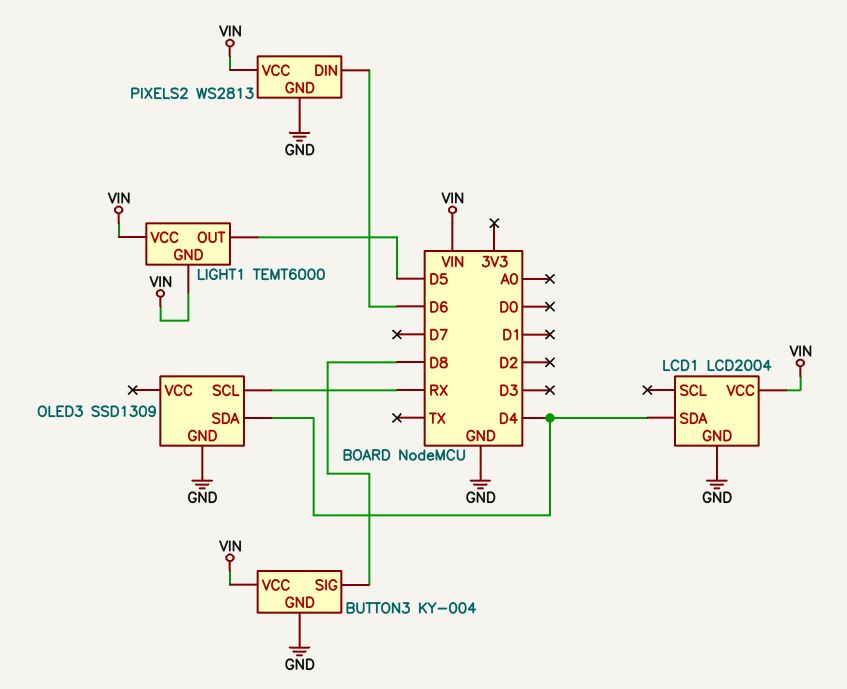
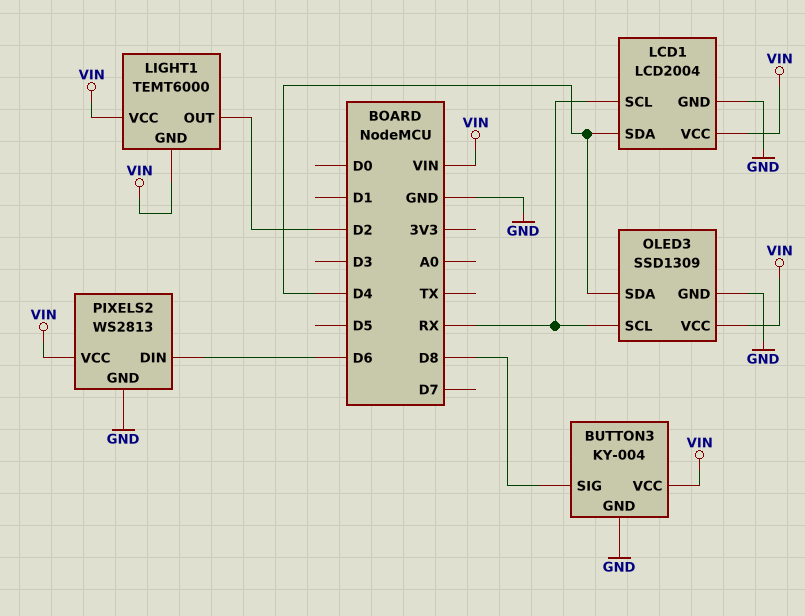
LCD1 pin SCL: none -> RX
LIGHT1 pin OUT: D5 -> D2
OLED3 pin VCC: none -> VIN

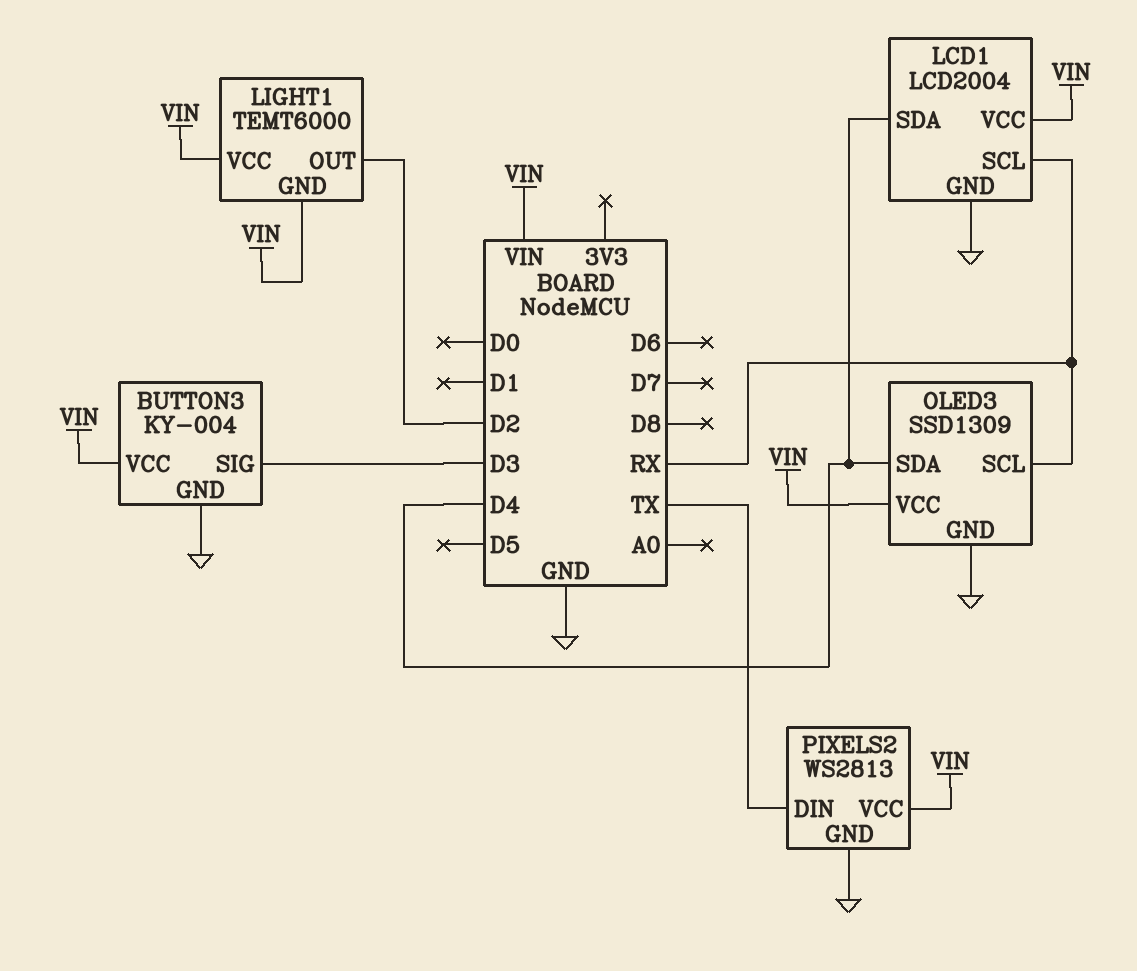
BUTTON3 pin SIG: D8 -> D3
PIXELS2 pin DIN: D6 -> TX

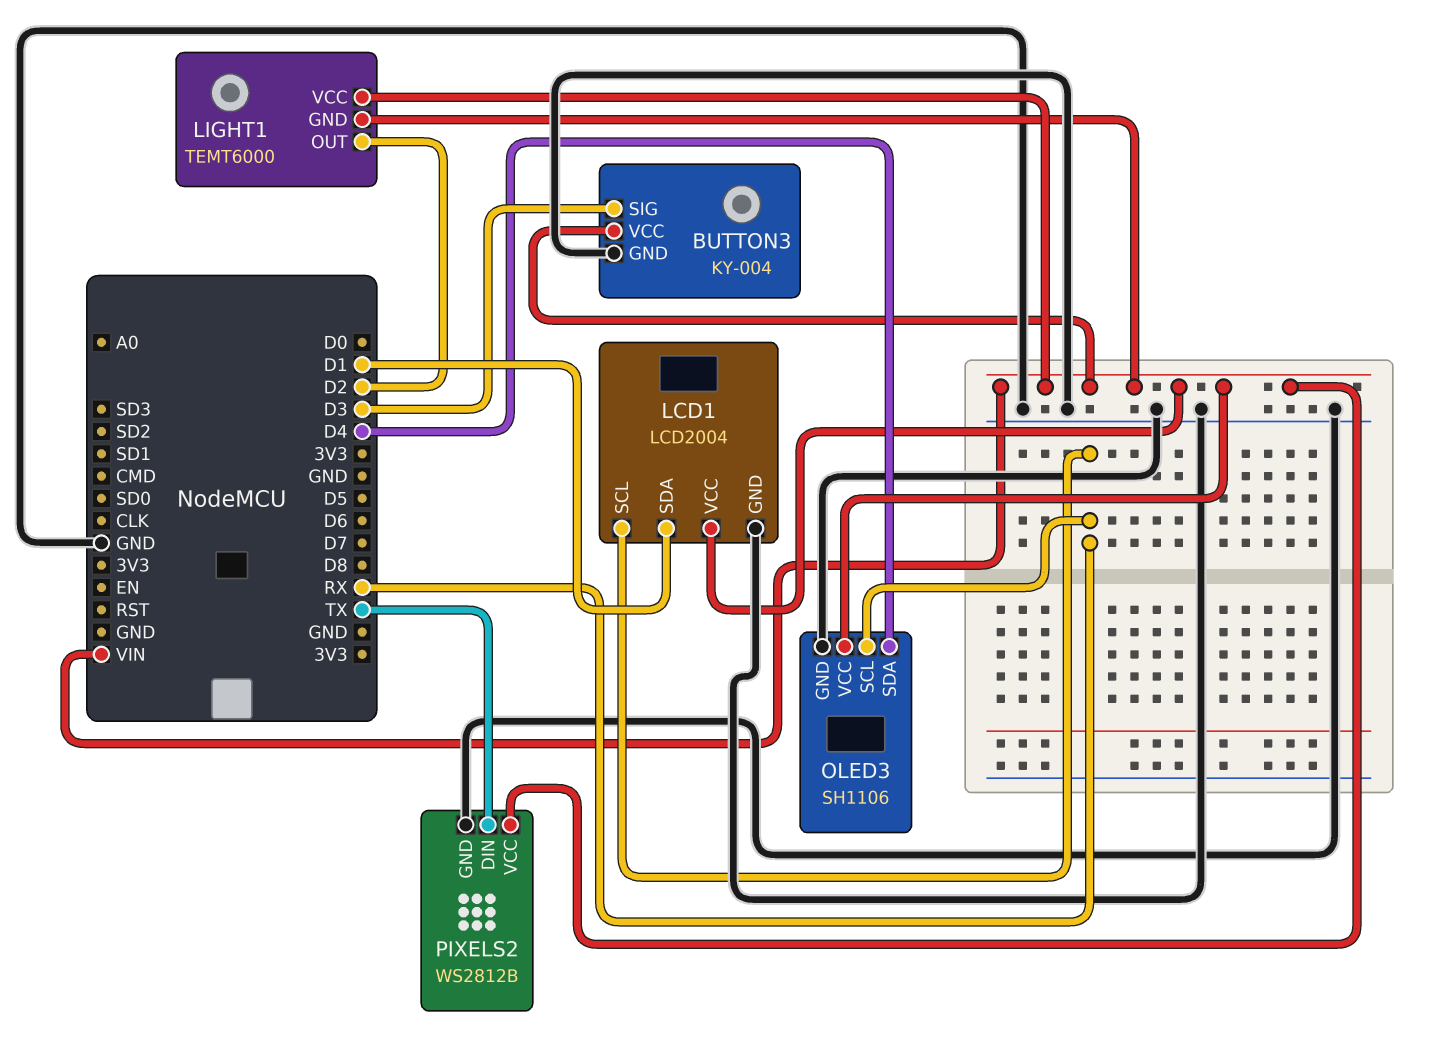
LCD1 pin SDA: D4 -> D1
OLED3: SSD1309 -> SH1106
PIXELS2: WS2813 -> WS2812B

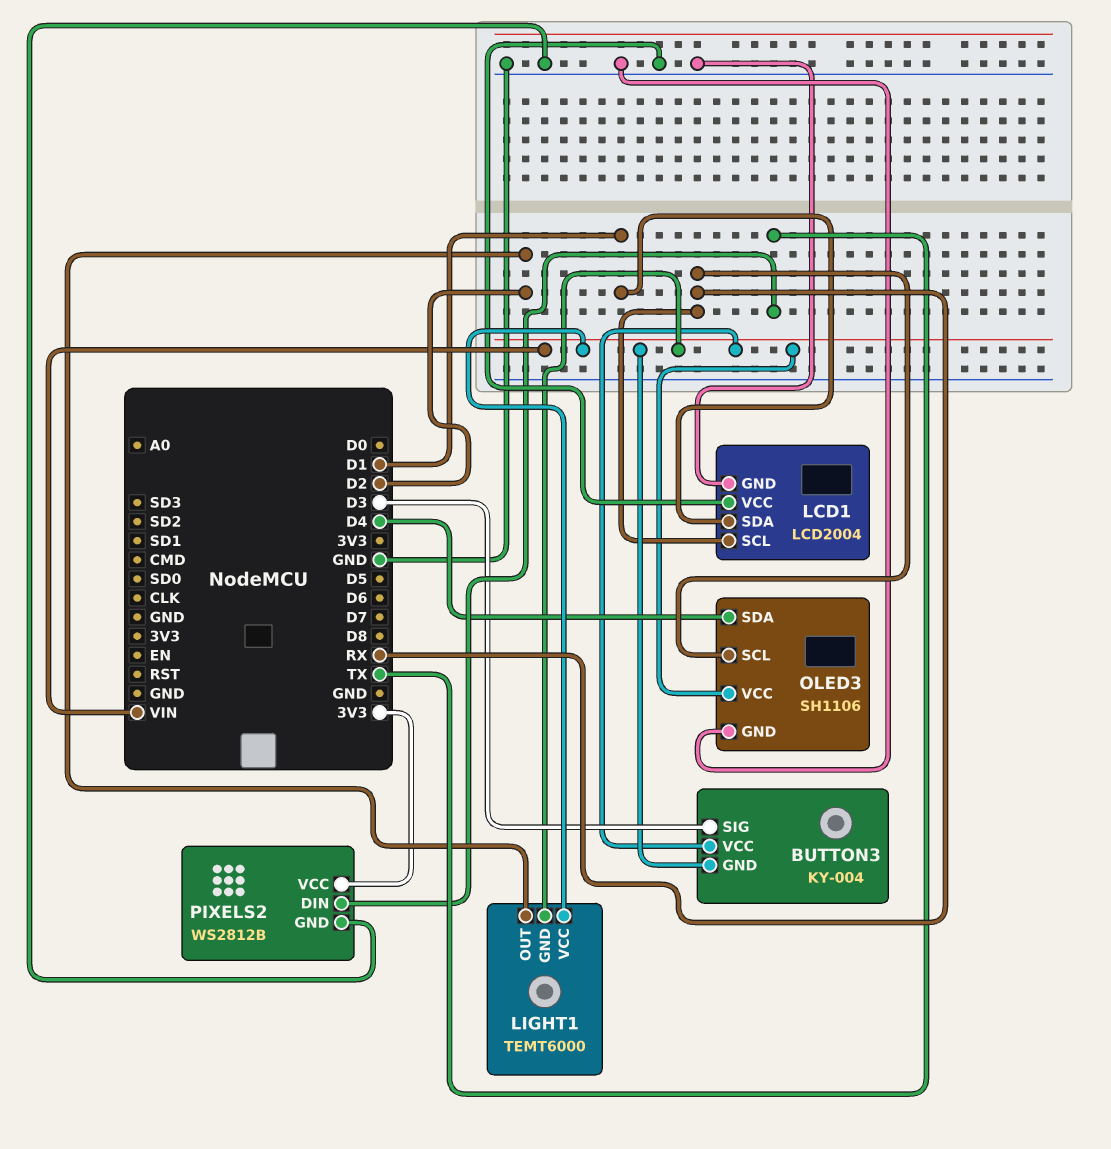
BUTTON3 pin GND: GND -> VIN
LCD1 pin VCC: VIN -> GND
PIXELS2 pin VCC: VIN -> 3V3

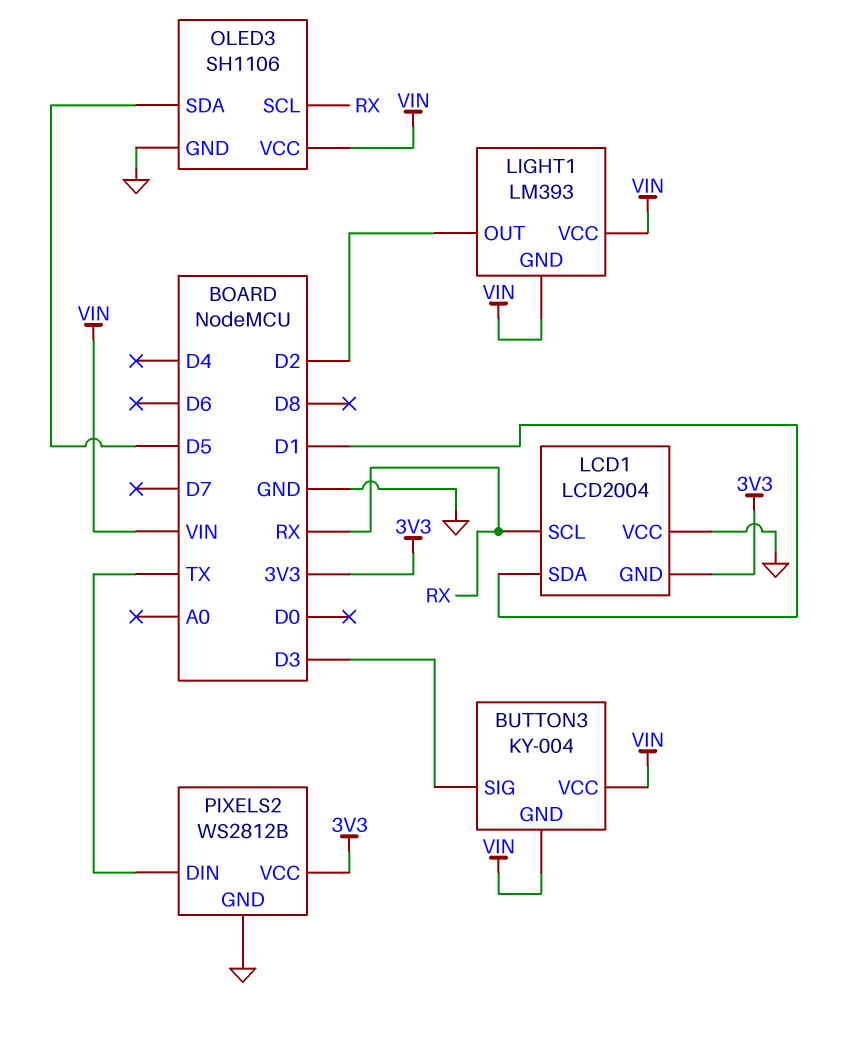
LCD1 pin GND: GND -> 3V3
LIGHT1: TEMT6000 -> LM393
OLED3 pin SDA: D4 -> D5

